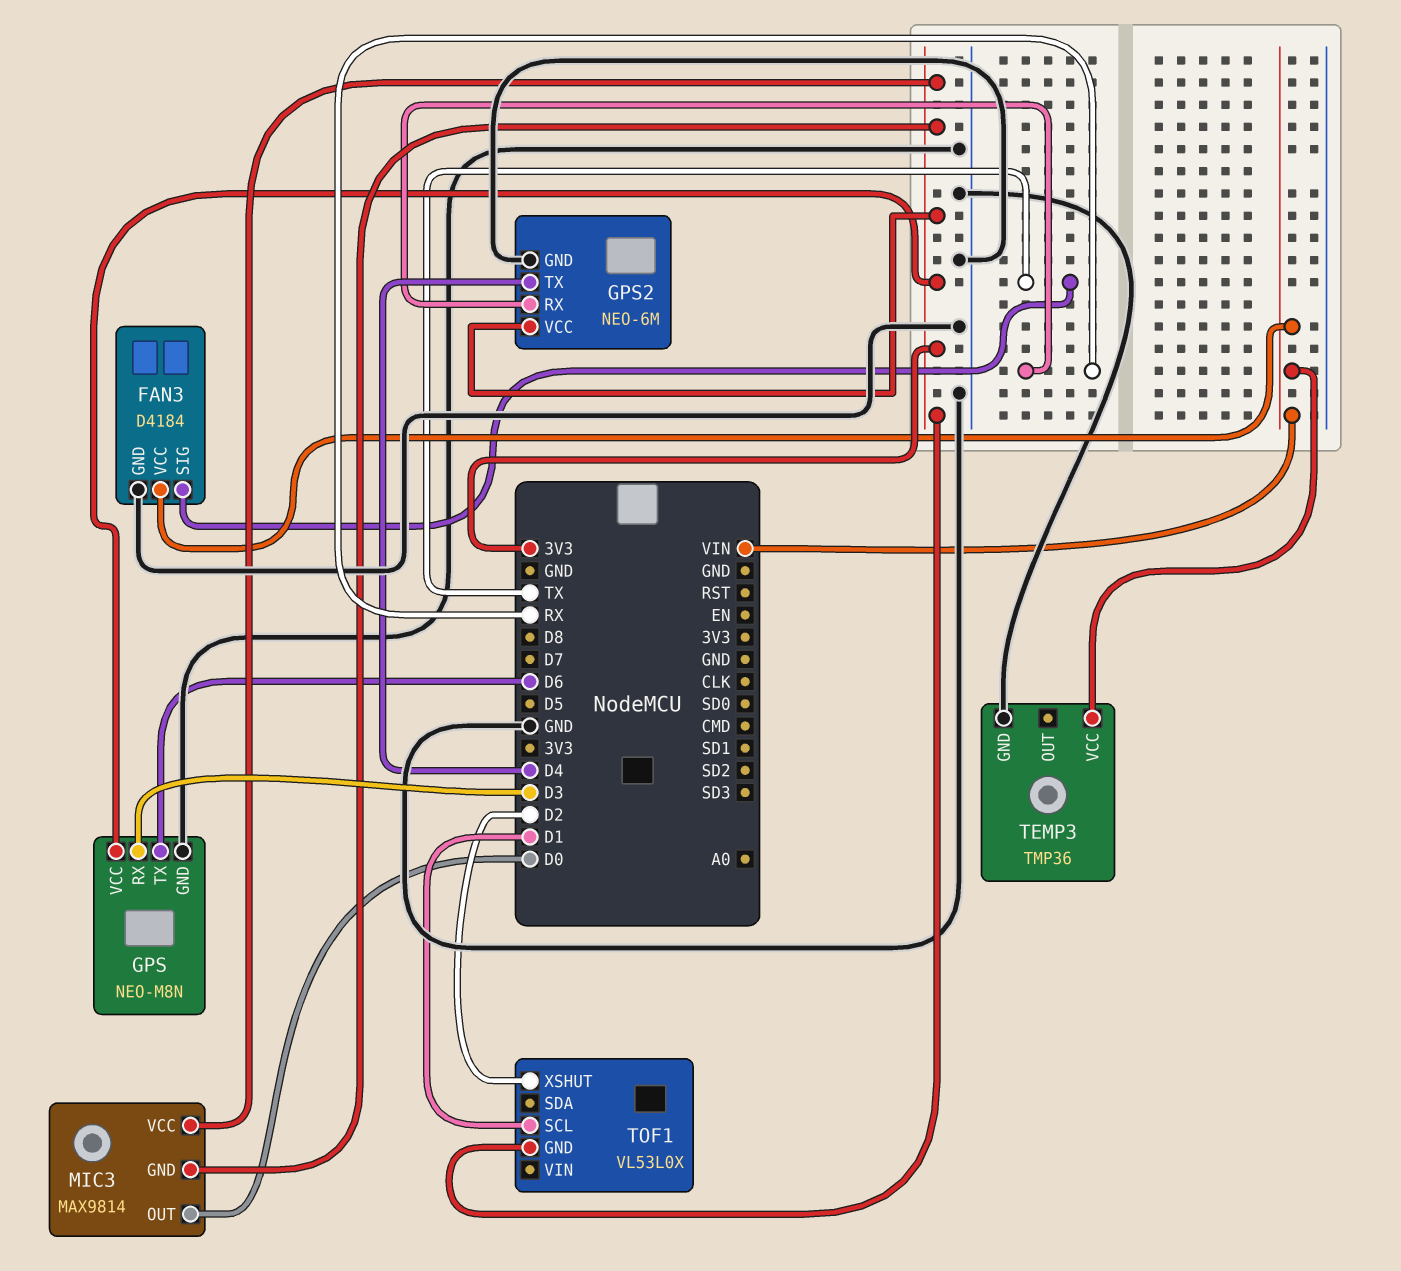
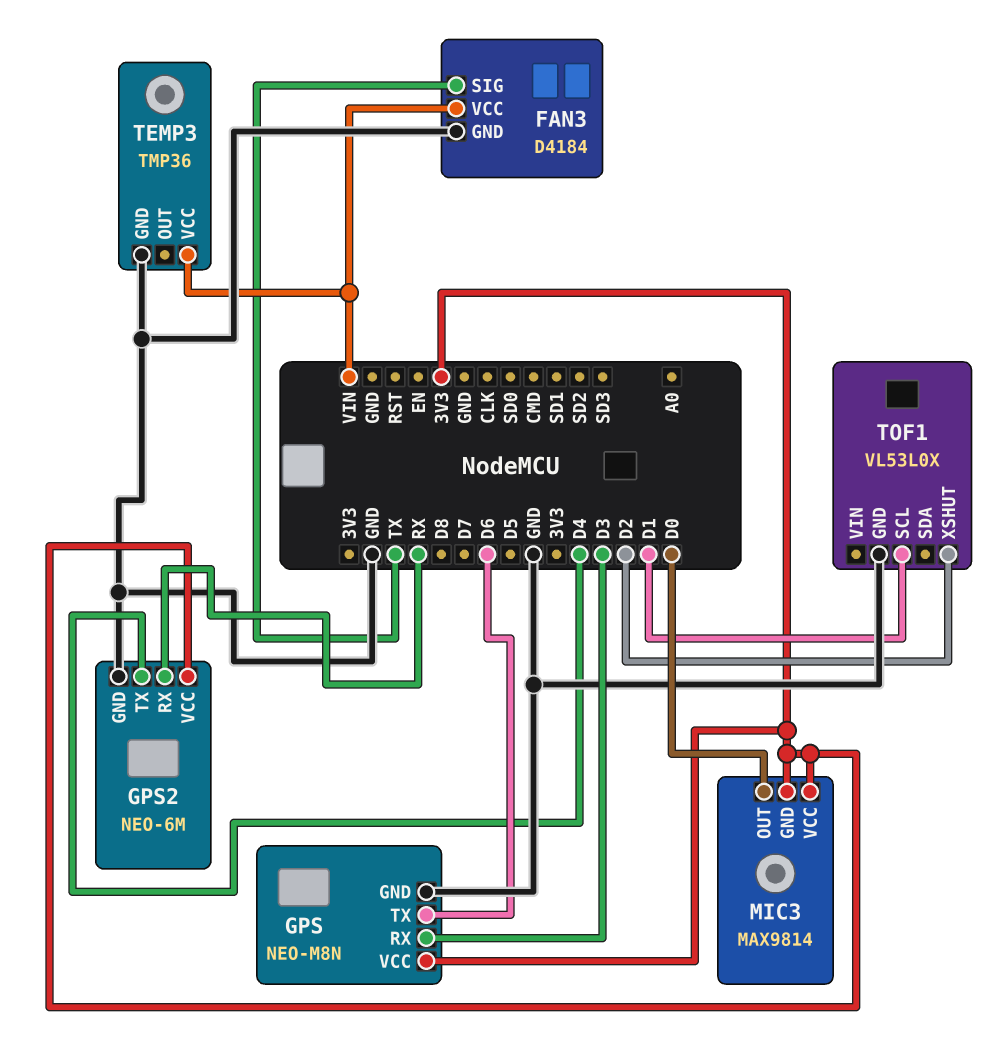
TOF1 pin GND: 3V3 -> GND

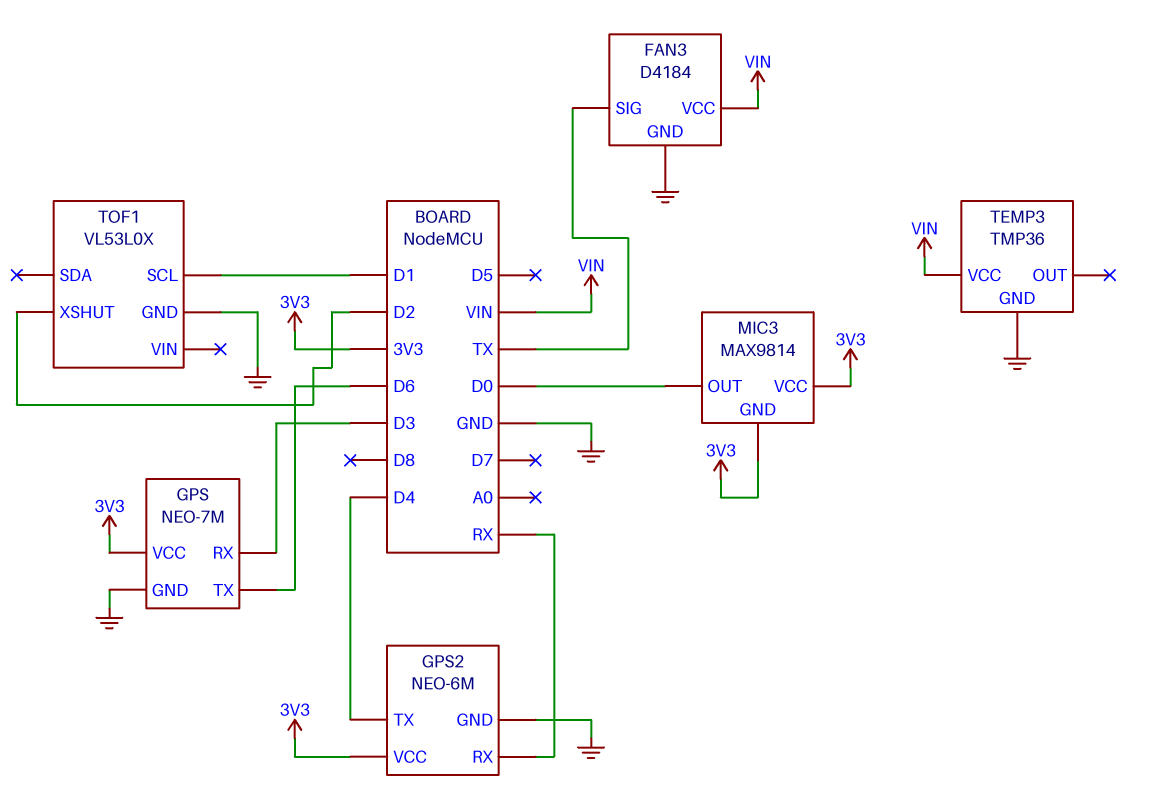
GPS: NEO-M8N -> NEO-7M

